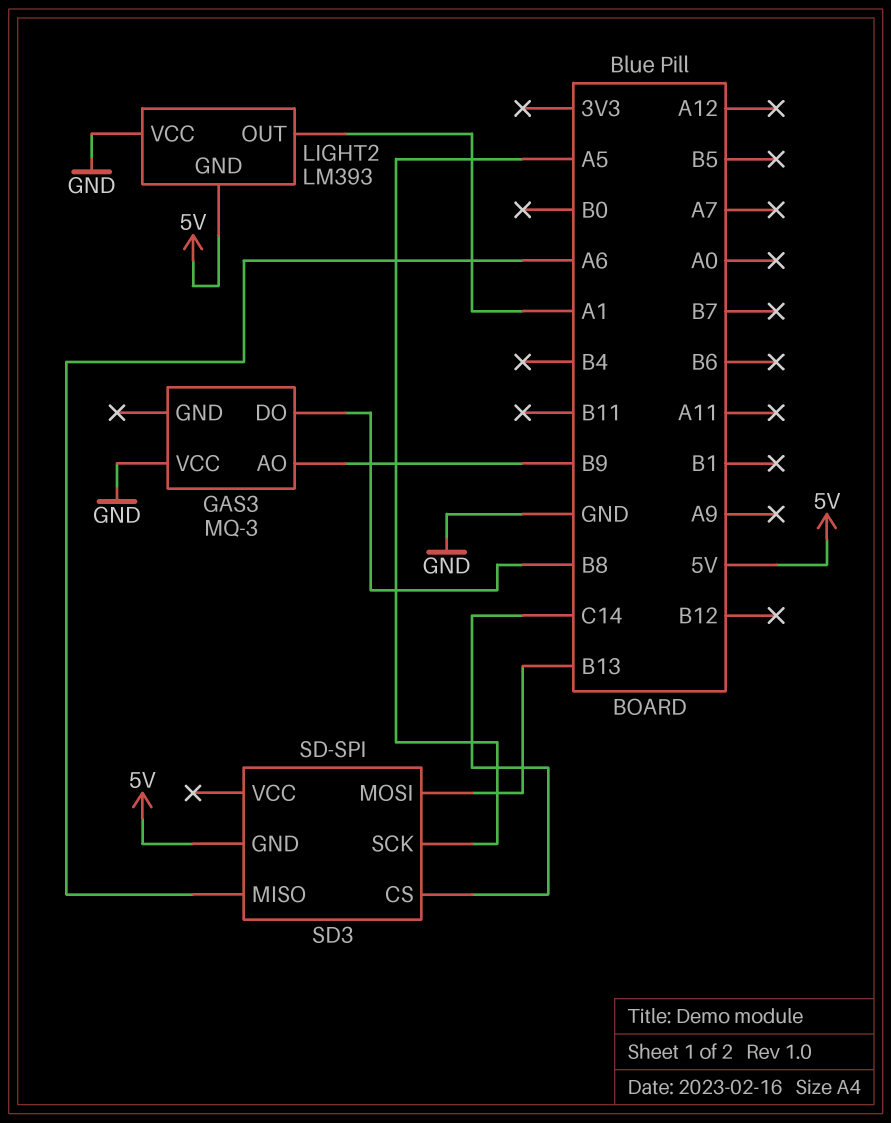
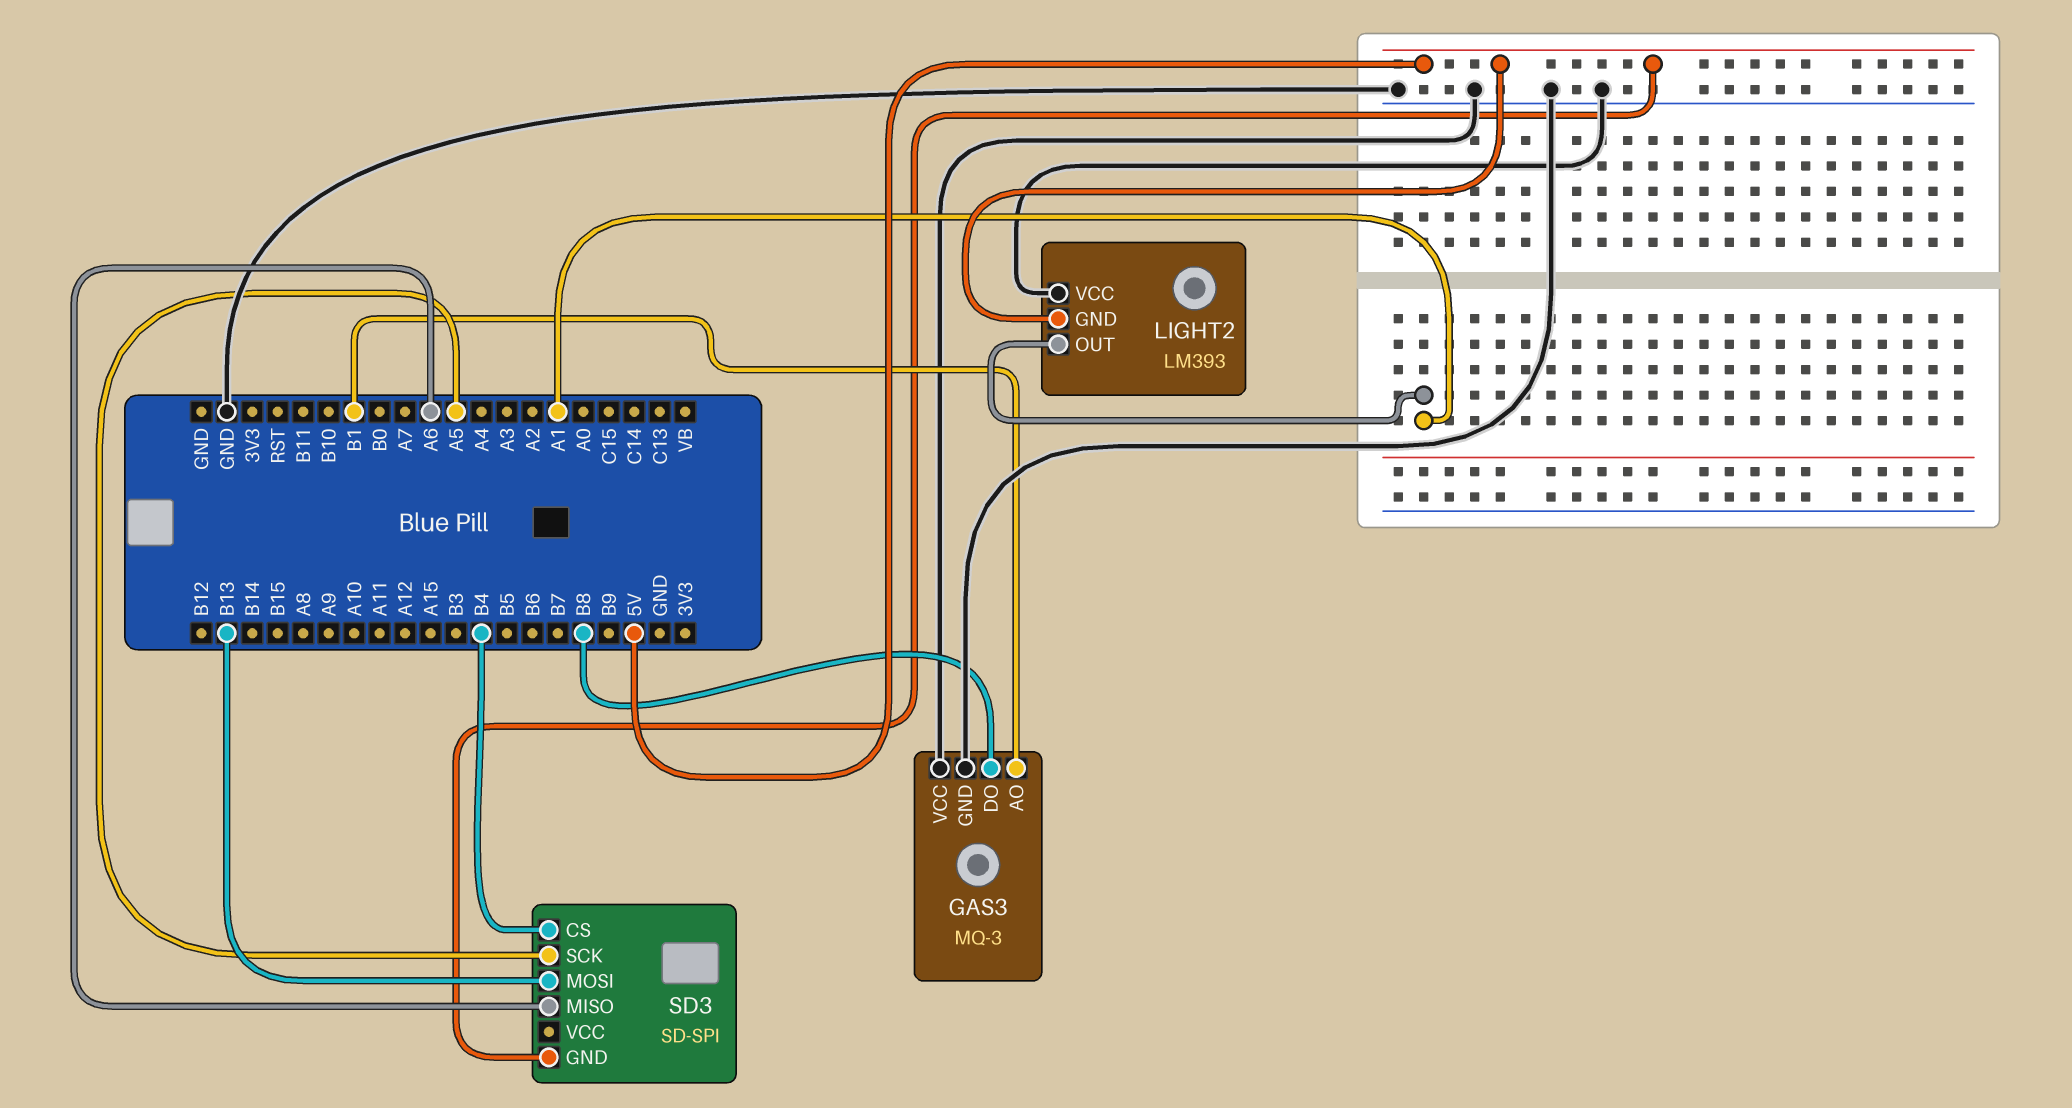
GAS3 pin AO: B9 -> B1
GAS3 pin GND: none -> GND
SD3 pin CS: C14 -> B4

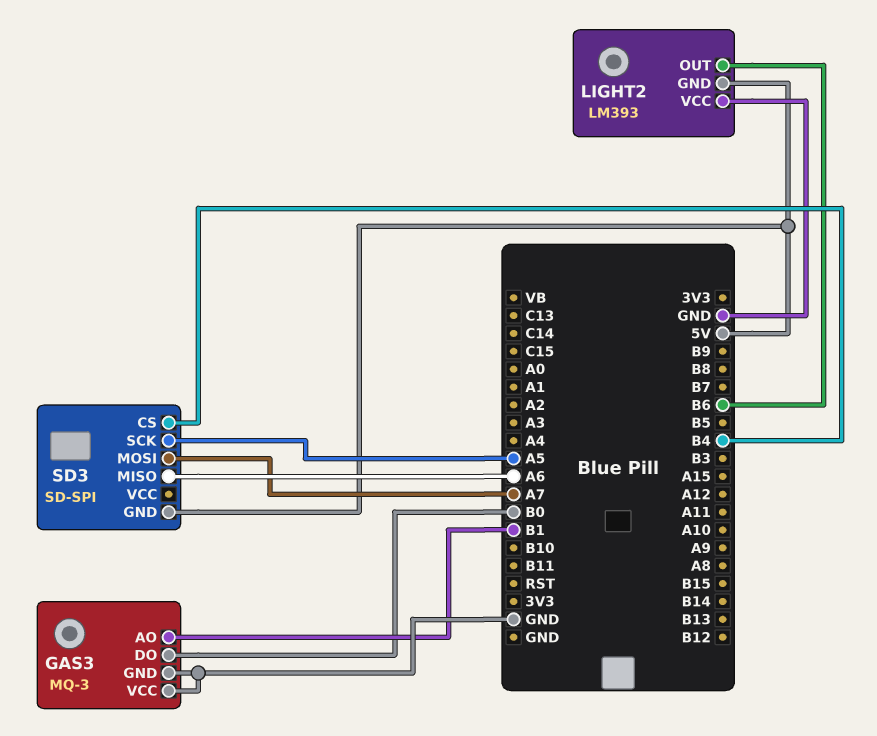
GAS3 pin DO: B8 -> B0
LIGHT2 pin OUT: A1 -> B6
SD3 pin MOSI: B13 -> A7

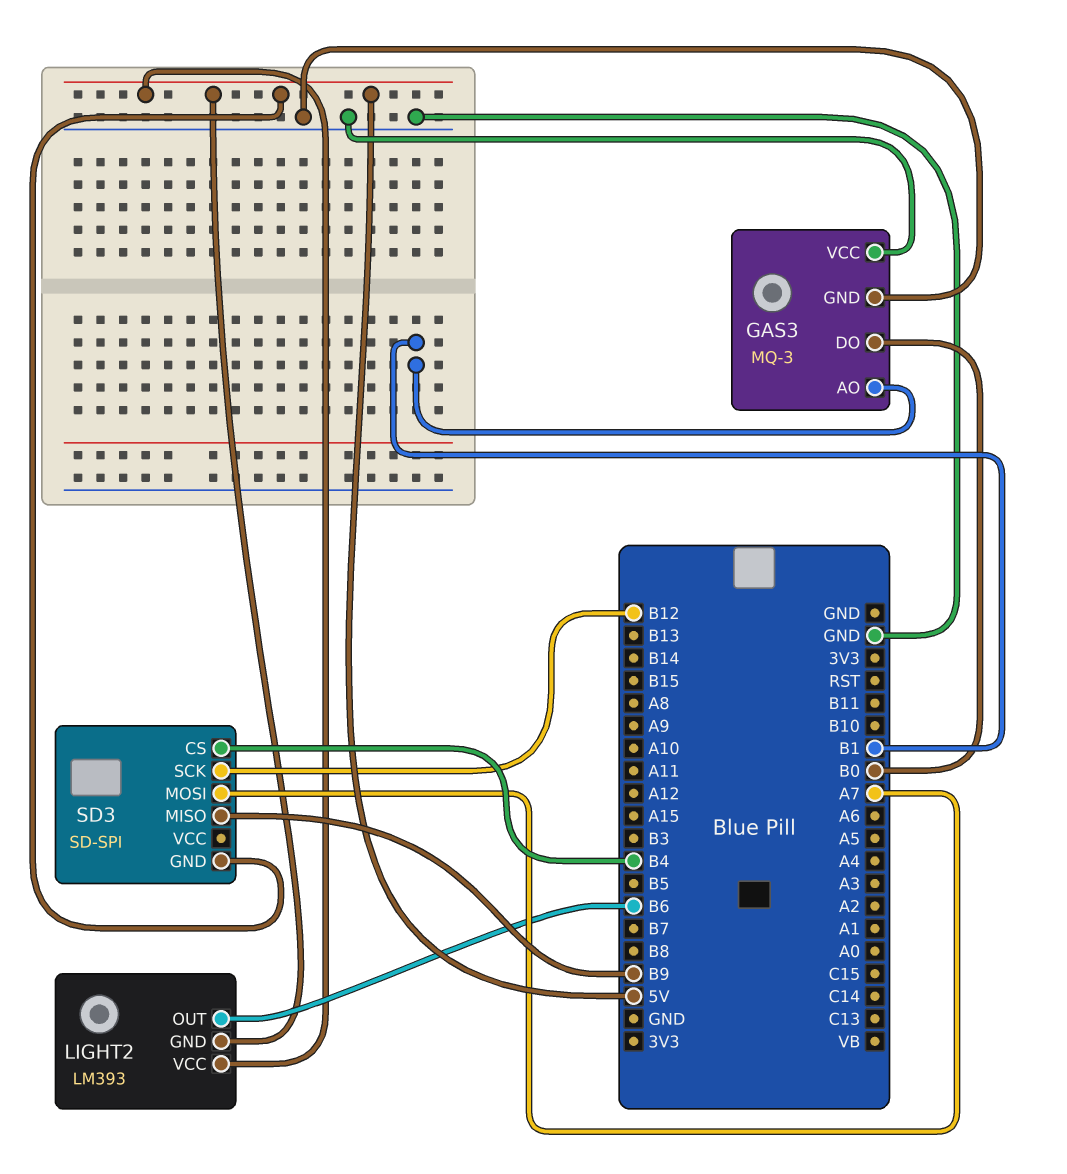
LIGHT2 pin VCC: GND -> 5V
SD3 pin MISO: A6 -> B9
SD3 pin SCK: A5 -> B12

